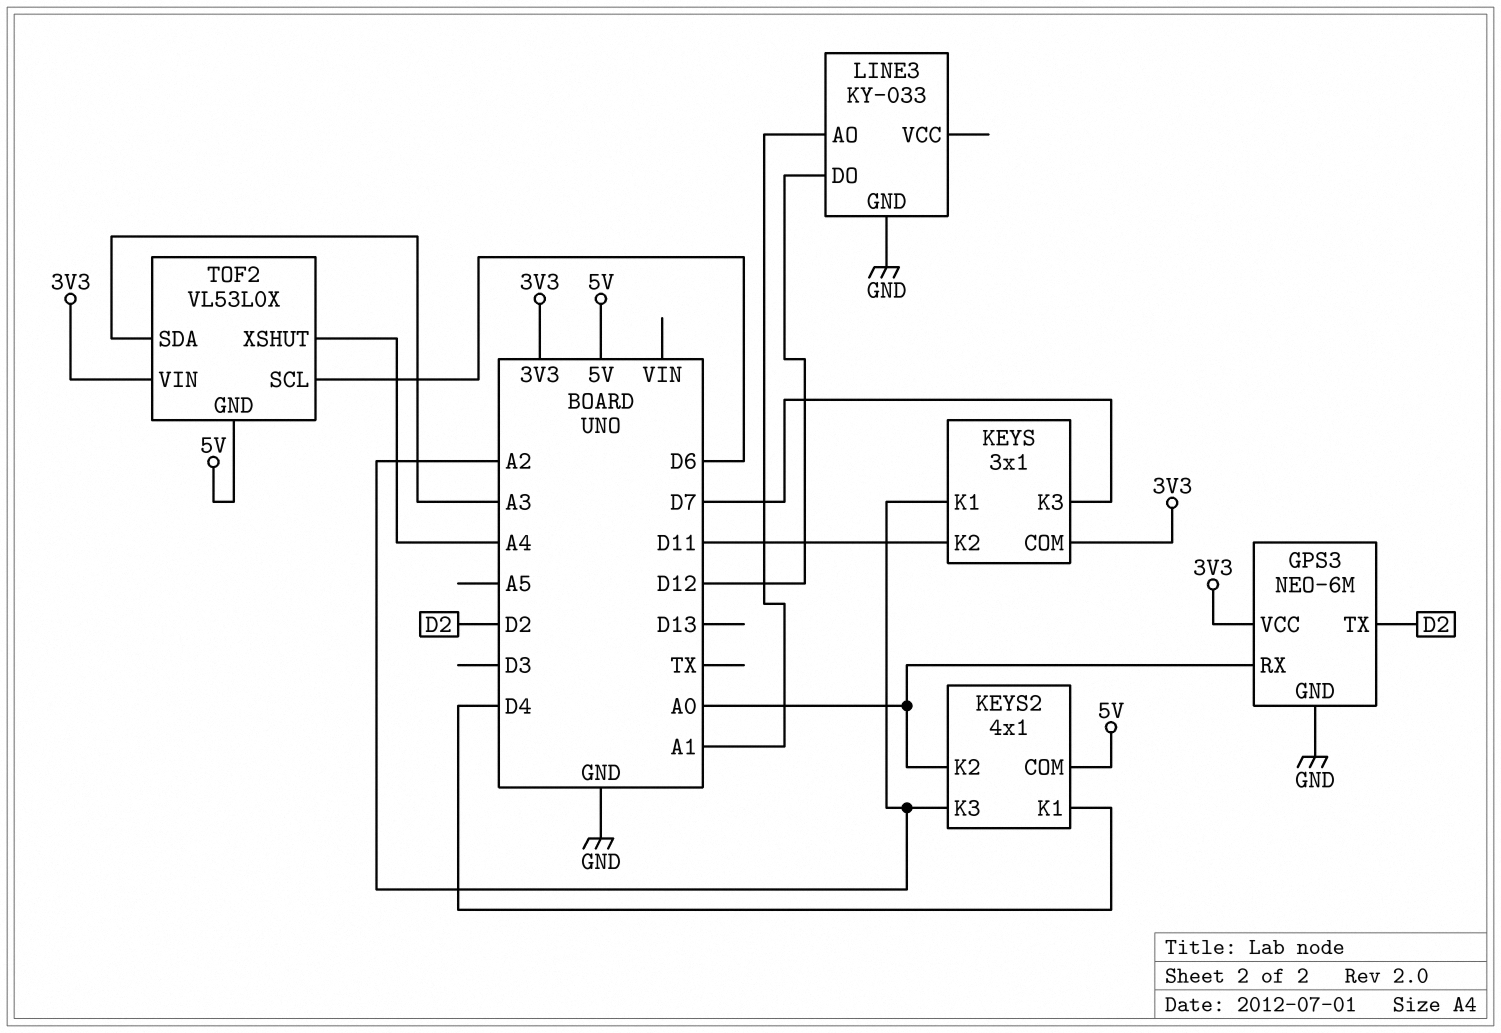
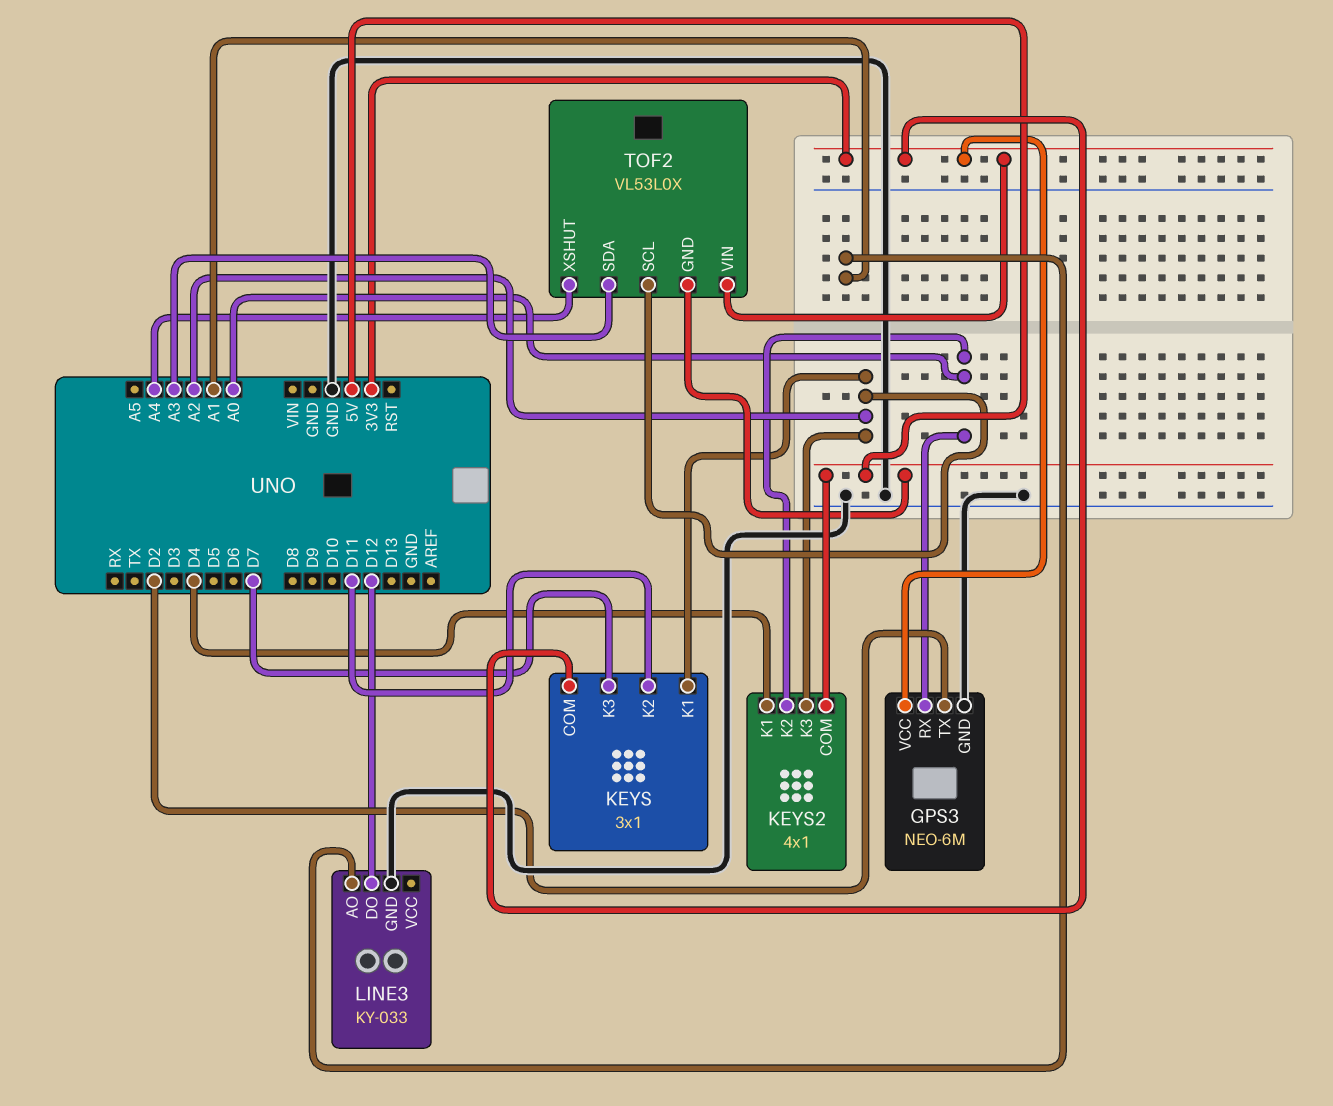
TOF2 pin SCL: D6 -> A2

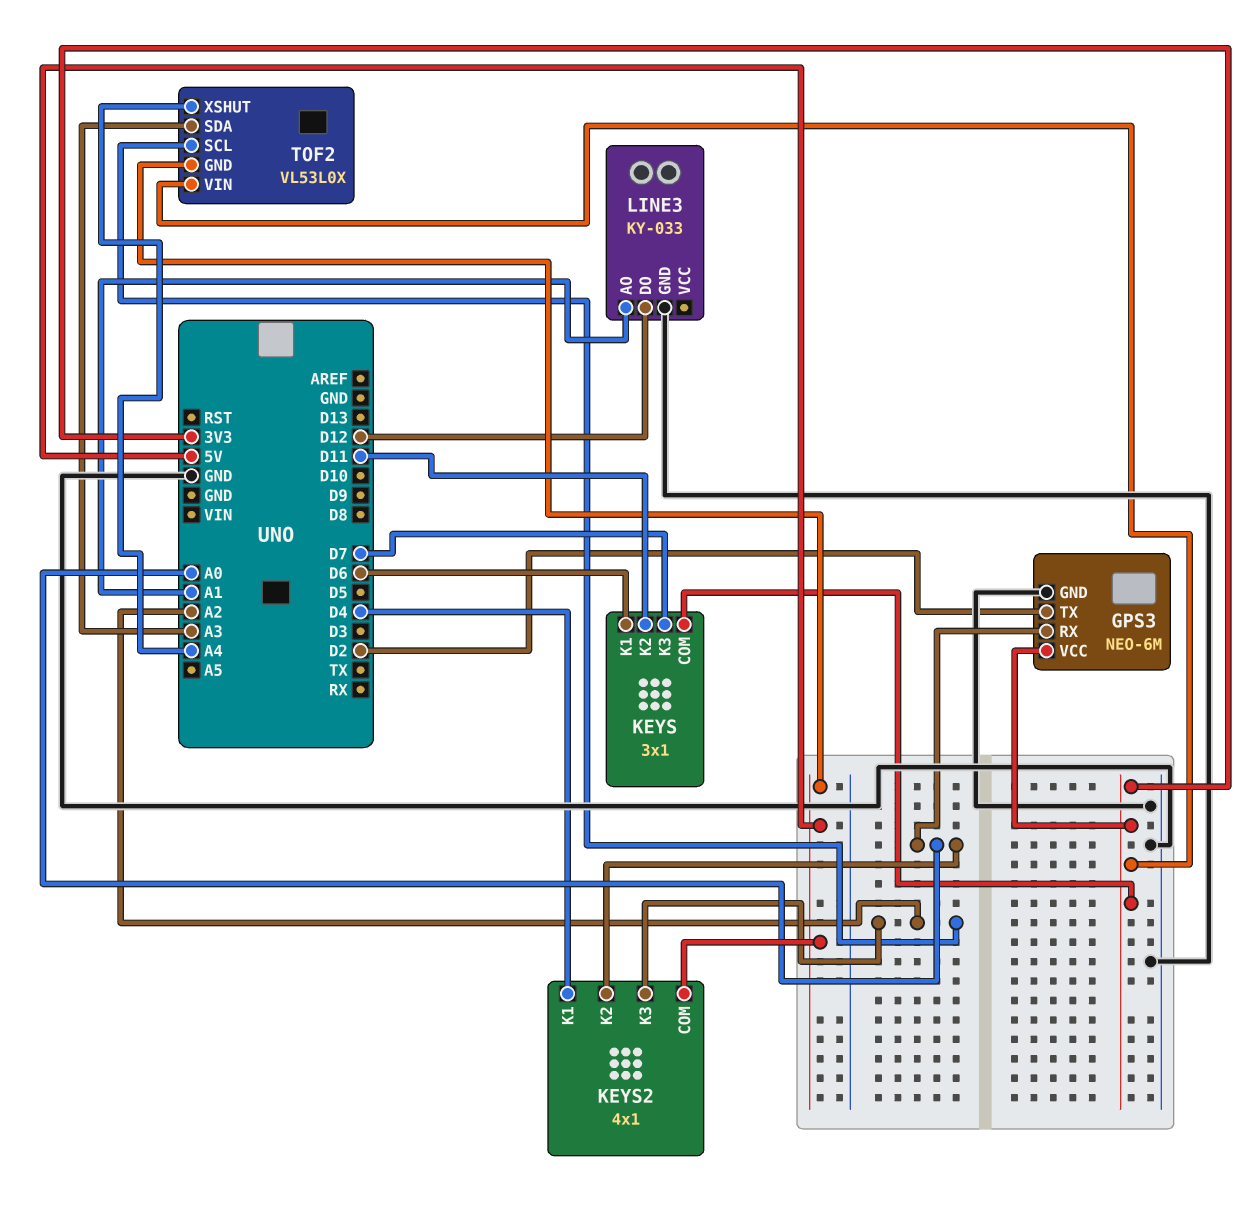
KEYS pin K1: A2 -> D6

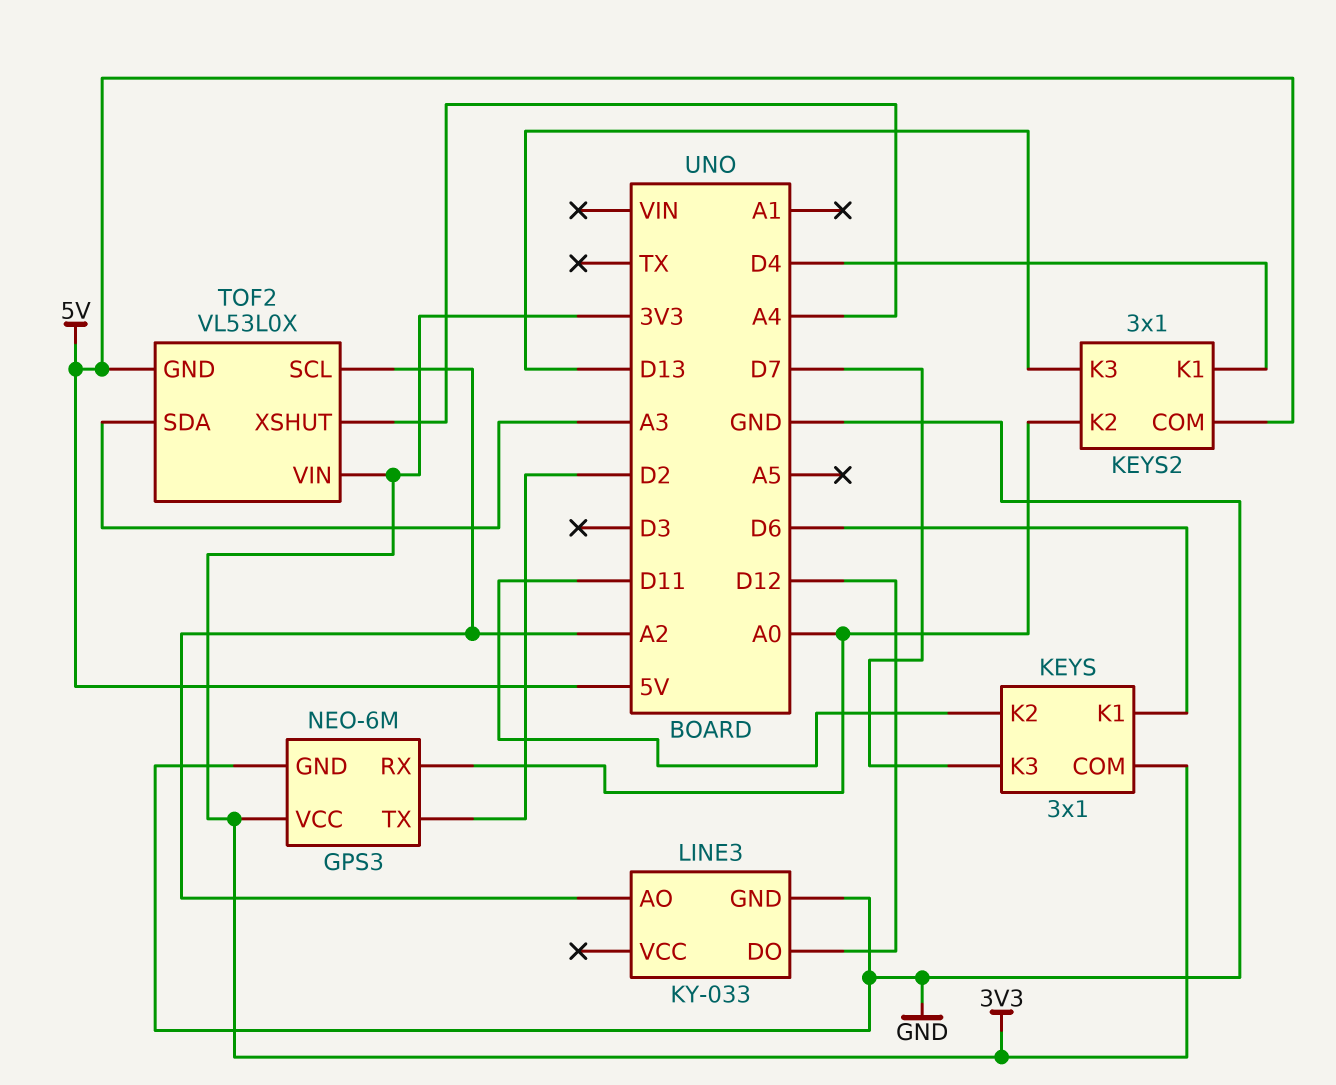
KEYS2: 4x1 -> 3x1
KEYS2 pin K3: A2 -> D13
LINE3 pin AO: A1 -> A2

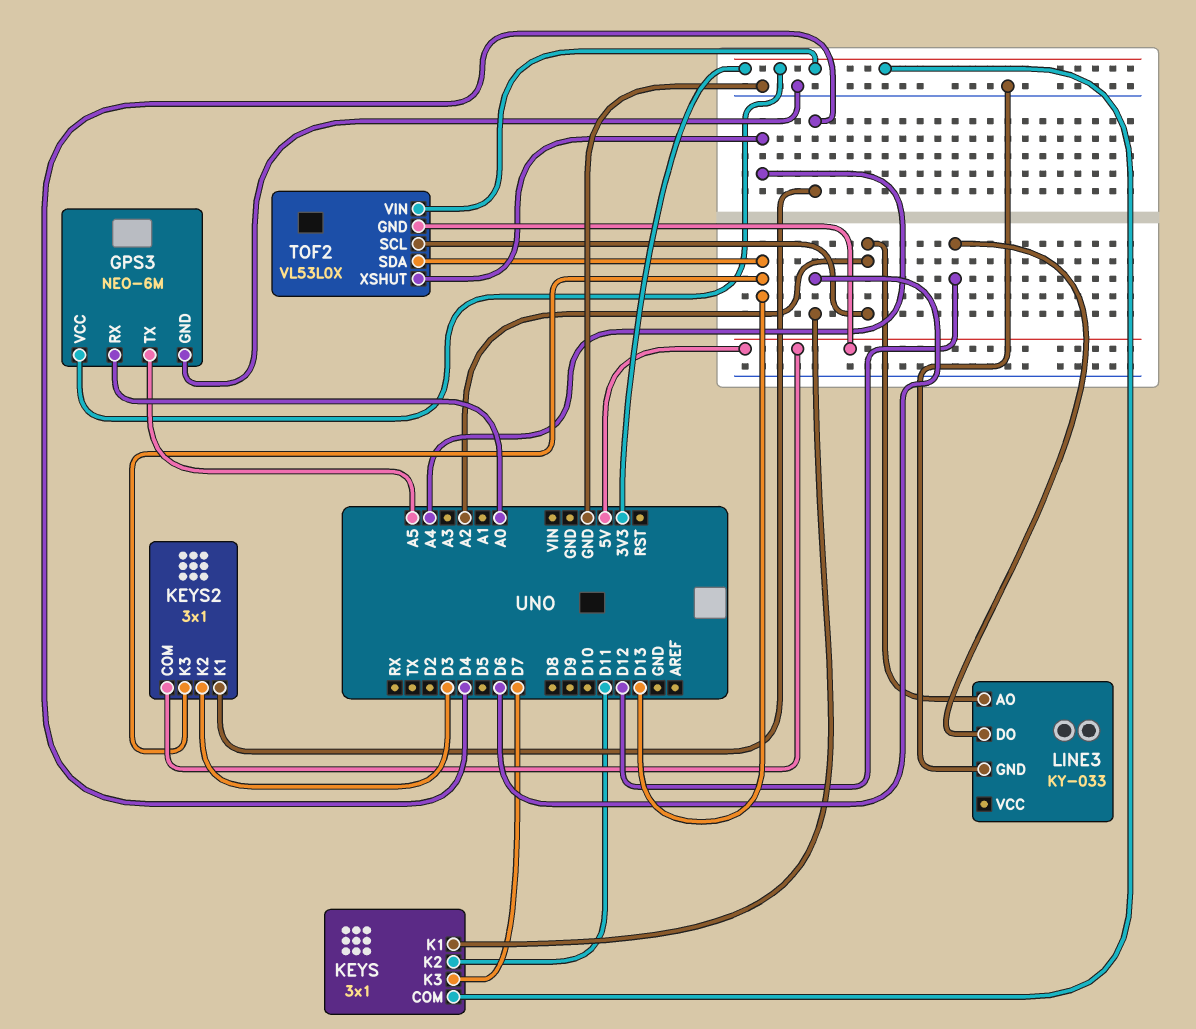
GPS3 pin TX: D2 -> A5
KEYS2 pin K2: A0 -> D3
TOF2 pin SDA: A3 -> D13

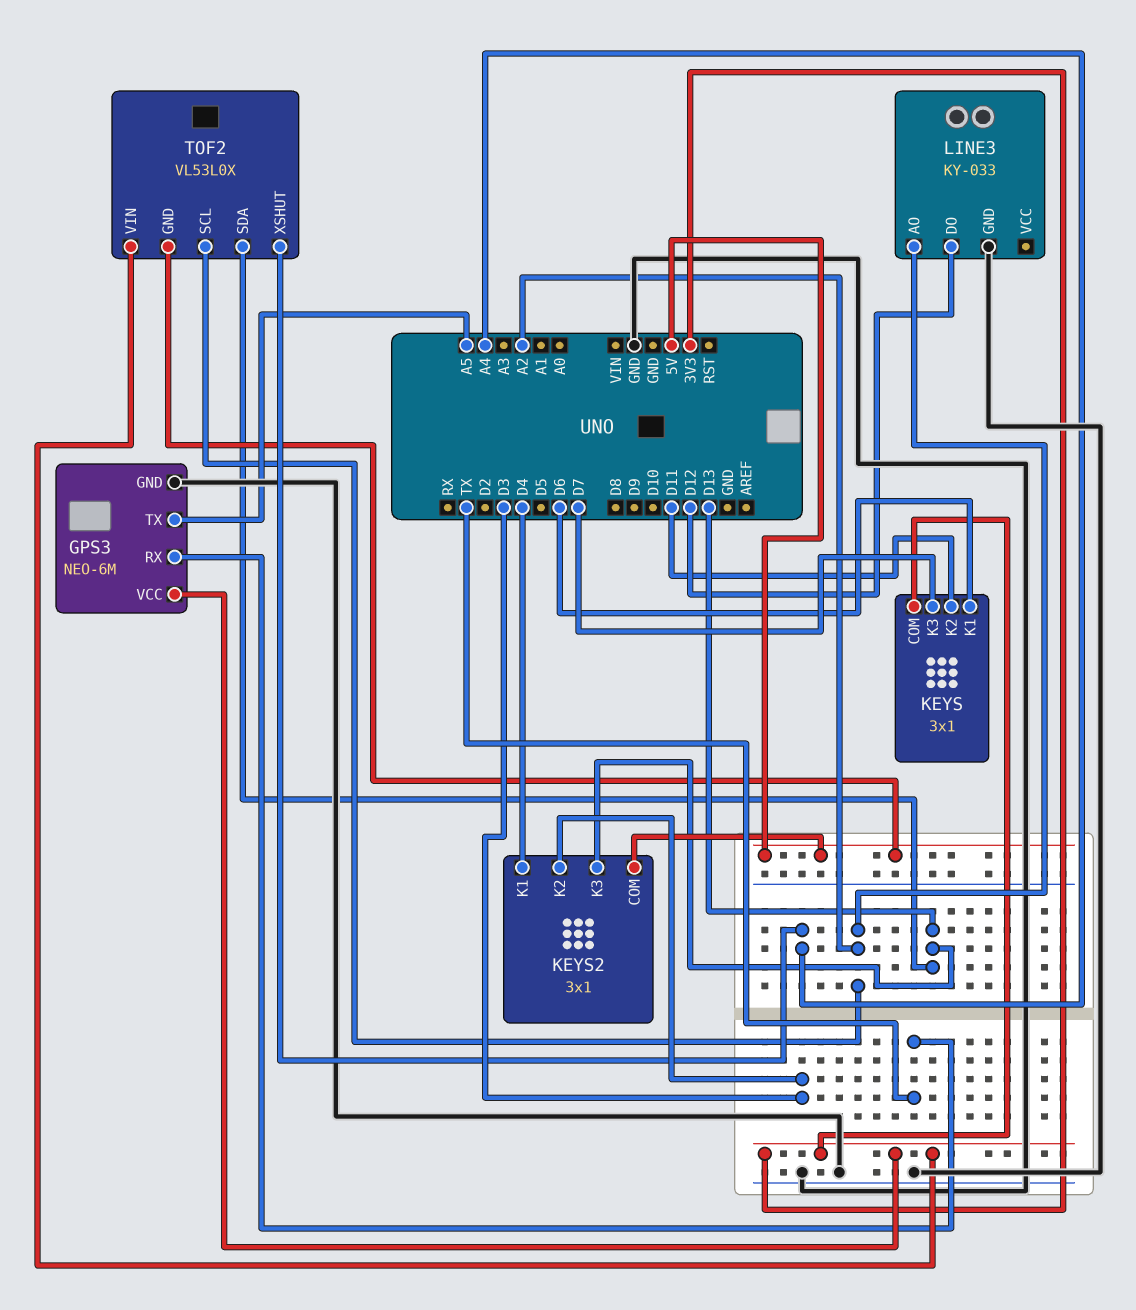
GPS3 pin RX: A0 -> TX

